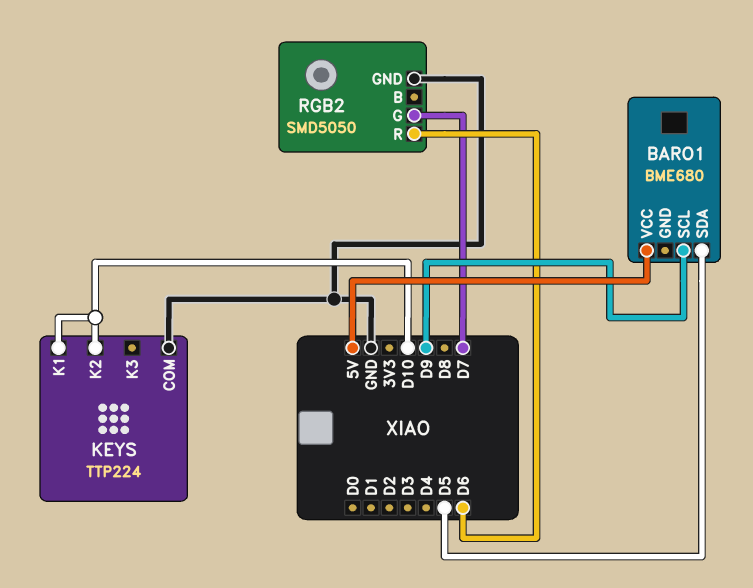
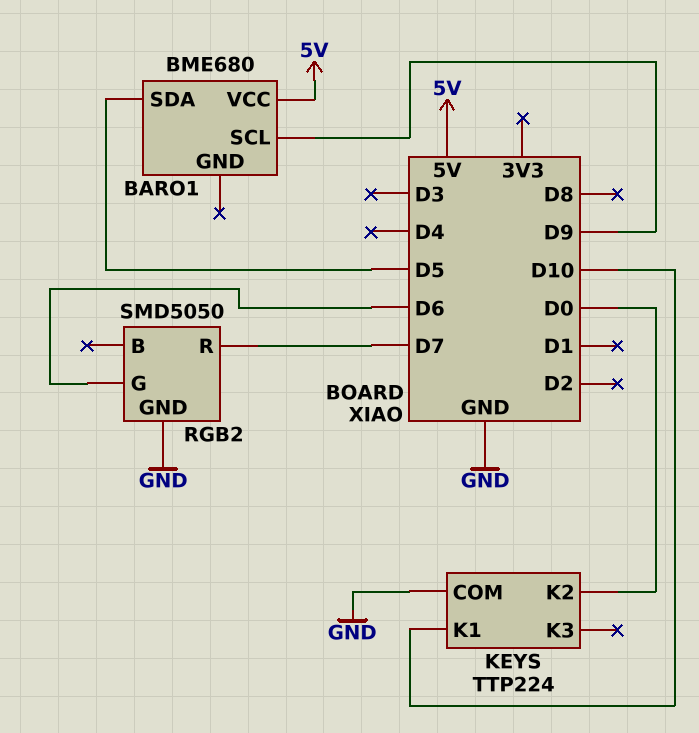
KEYS pin K2: D10 -> D0
RGB2 pin G: D7 -> D6
RGB2 pin R: D6 -> D7

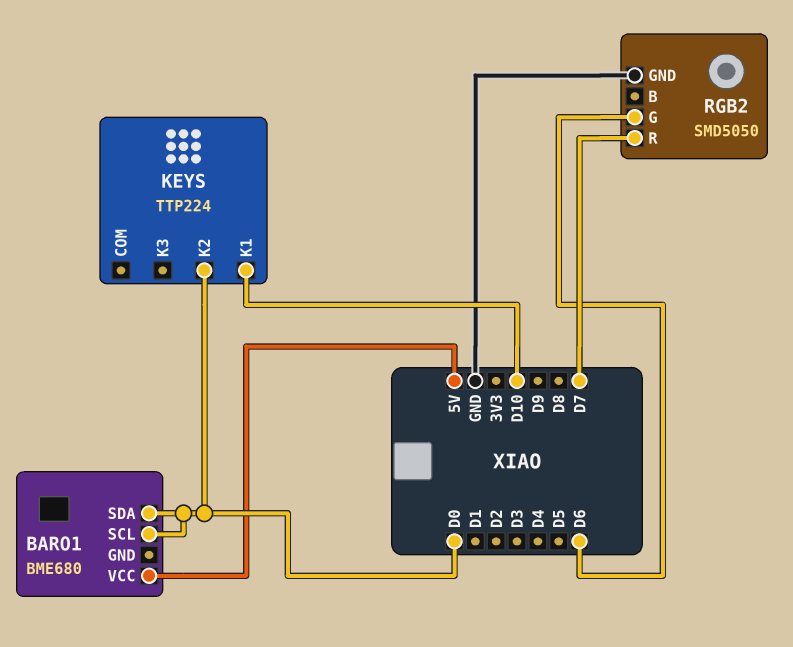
BARO1 pin SCL: D9 -> D0
BARO1 pin SDA: D5 -> D0
KEYS pin COM: GND -> none

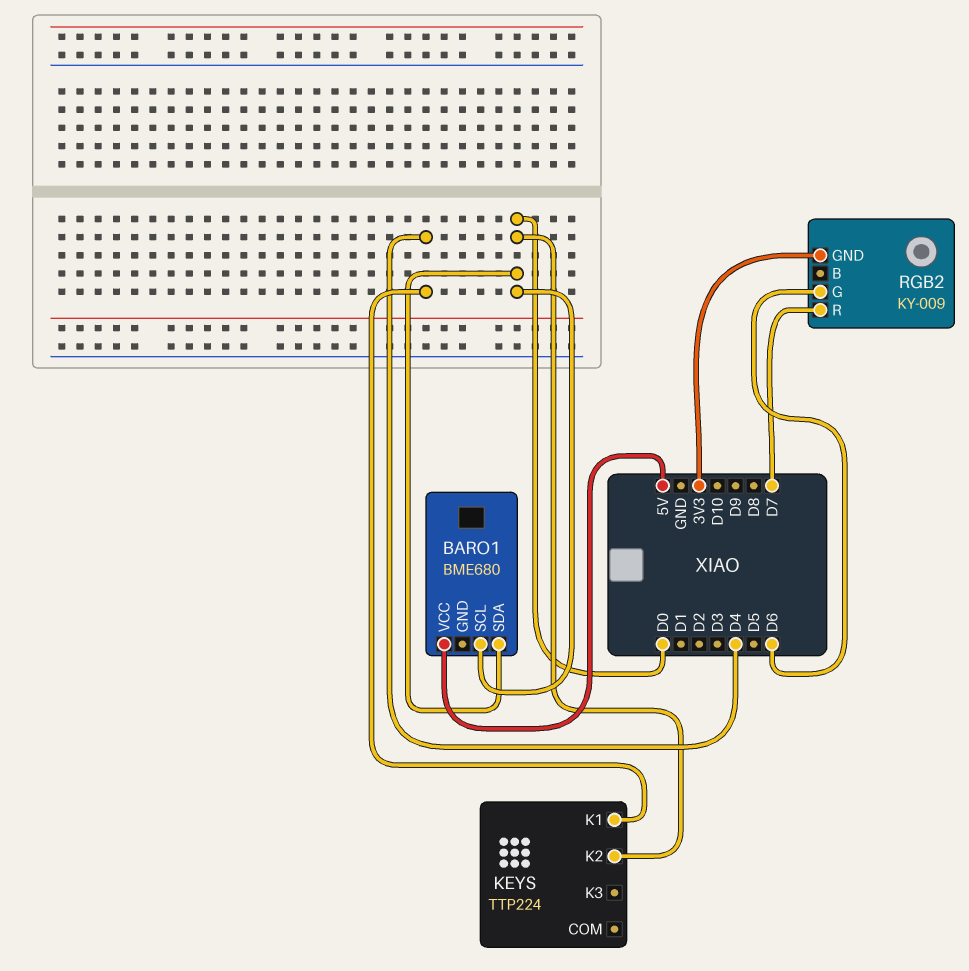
KEYS pin K1: D10 -> D4
RGB2: SMD5050 -> KY-009
RGB2 pin GND: GND -> 3V3

